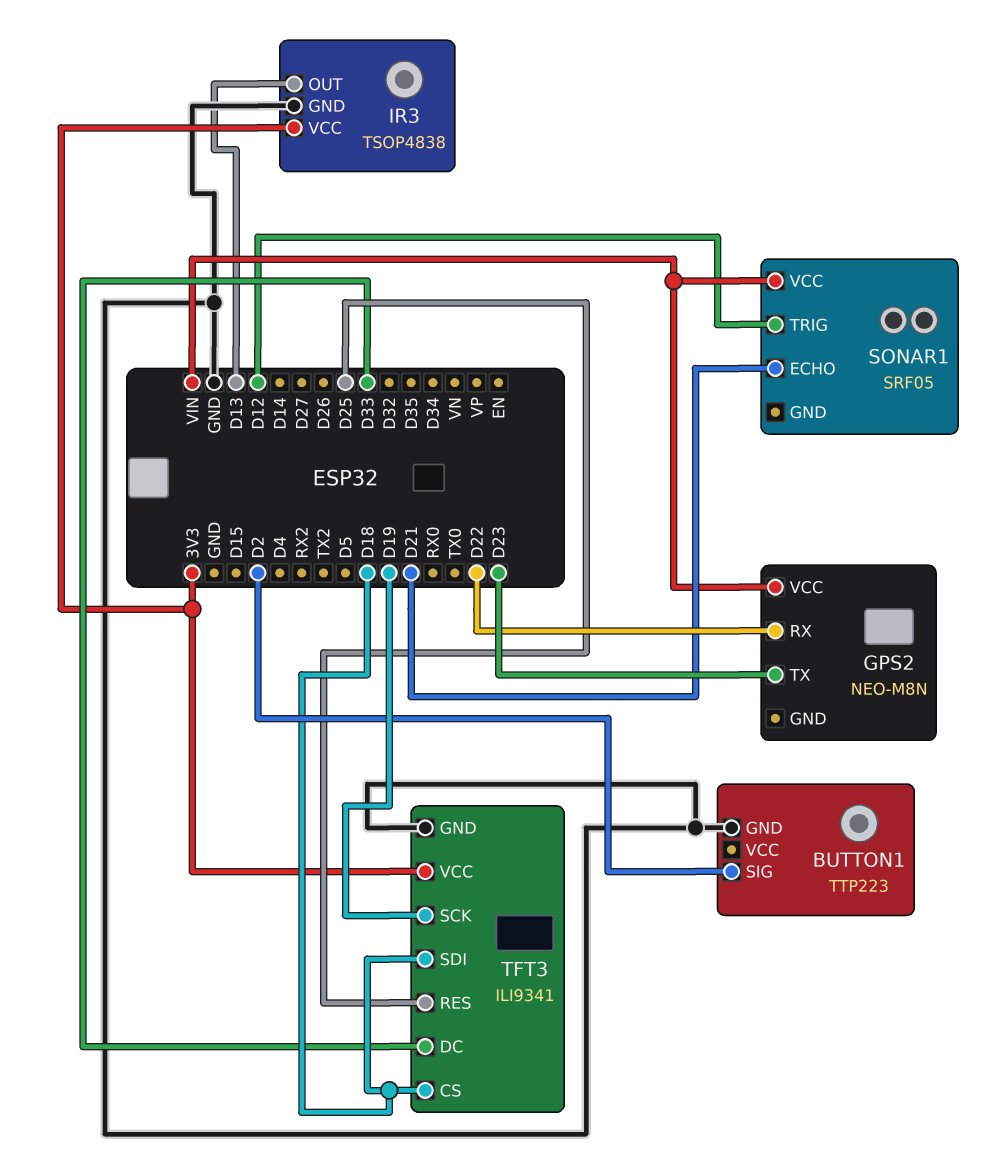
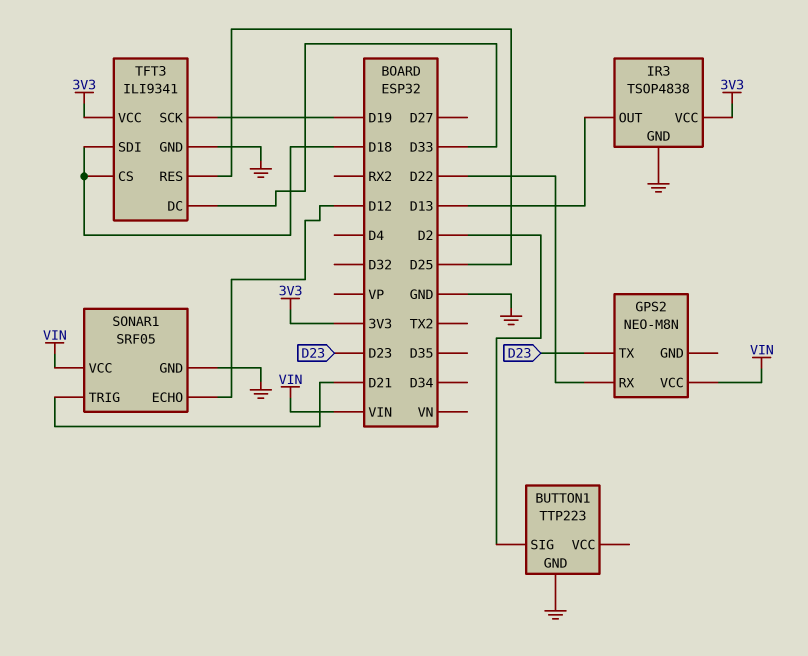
SONAR1 pin ECHO: D21 -> D12
SONAR1 pin GND: none -> GND
SONAR1 pin TRIG: D12 -> D21

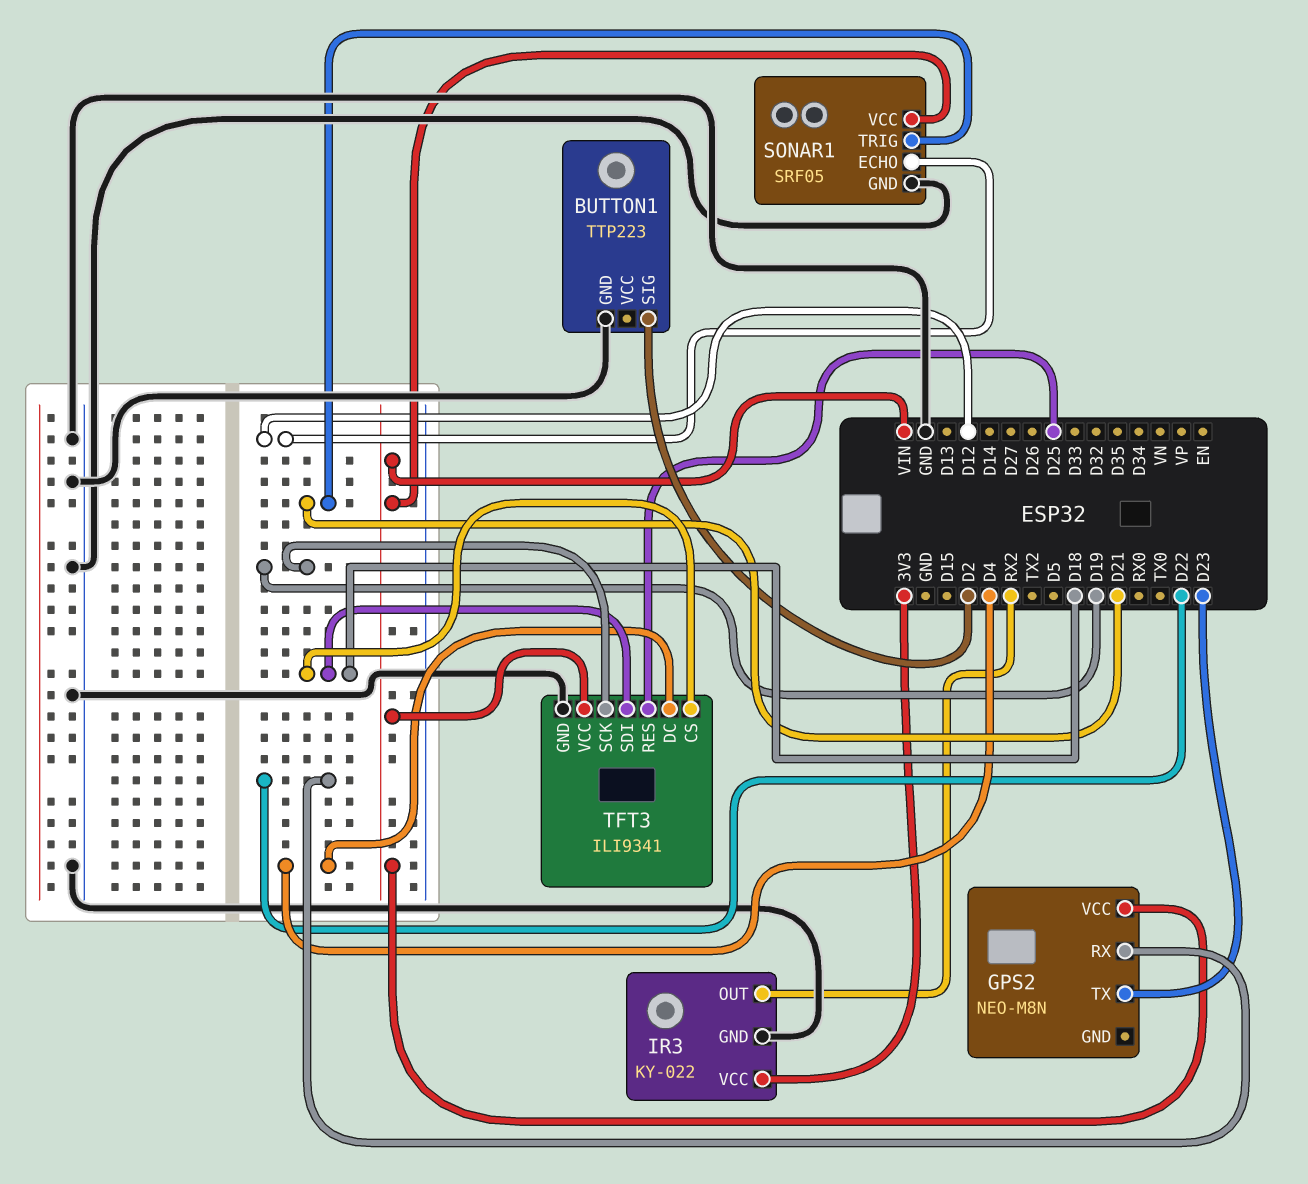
IR3: TSOP4838 -> KY-022
IR3 pin OUT: D13 -> RX2
TFT3 pin DC: D33 -> D4
TFT3 pin VCC: 3V3 -> VIN

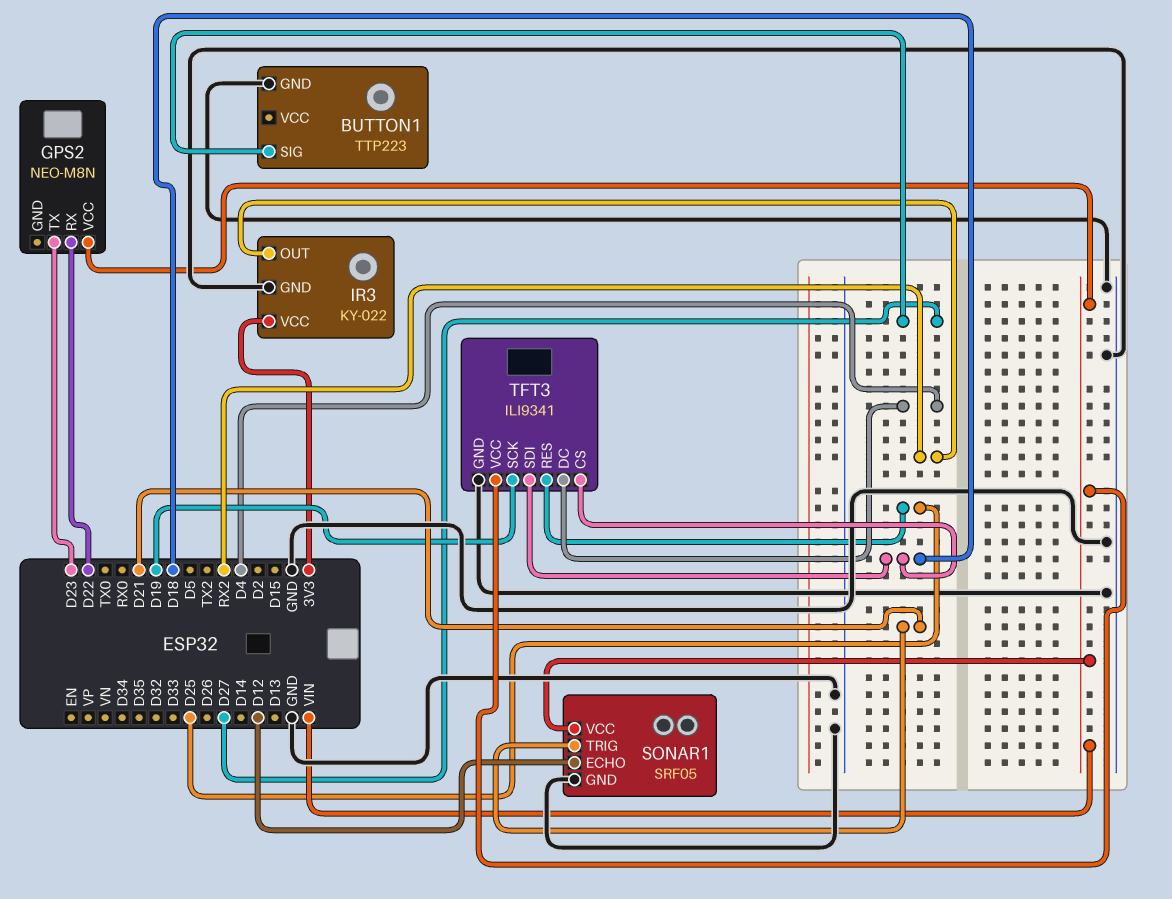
BUTTON1 pin SIG: D2 -> D27

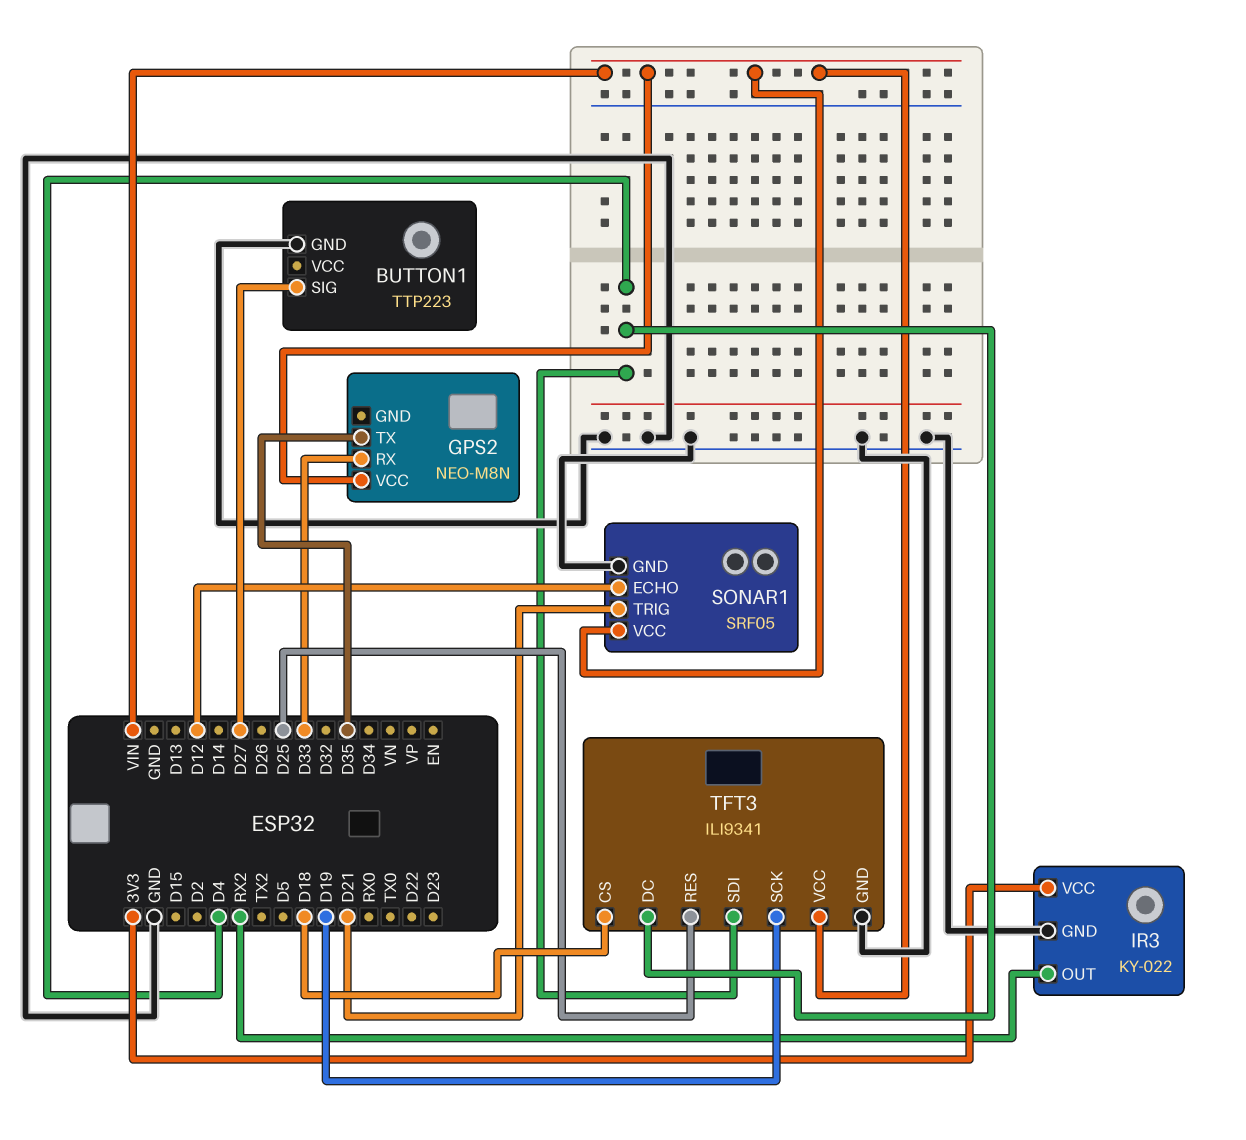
GPS2 pin RX: D22 -> D33
GPS2 pin TX: D23 -> D35
TFT3 pin SDI: D18 -> D4

